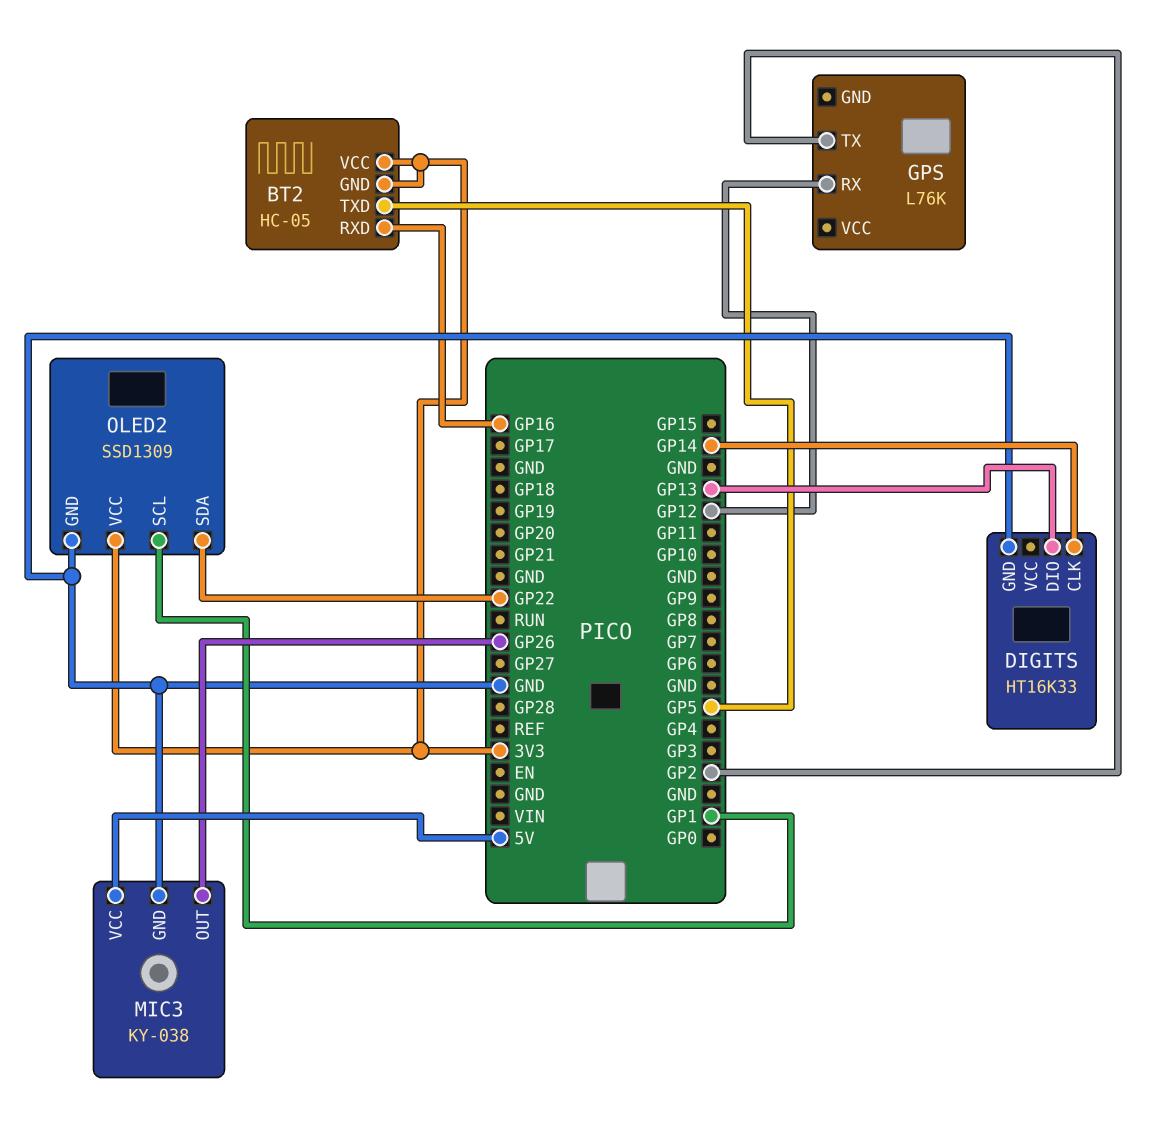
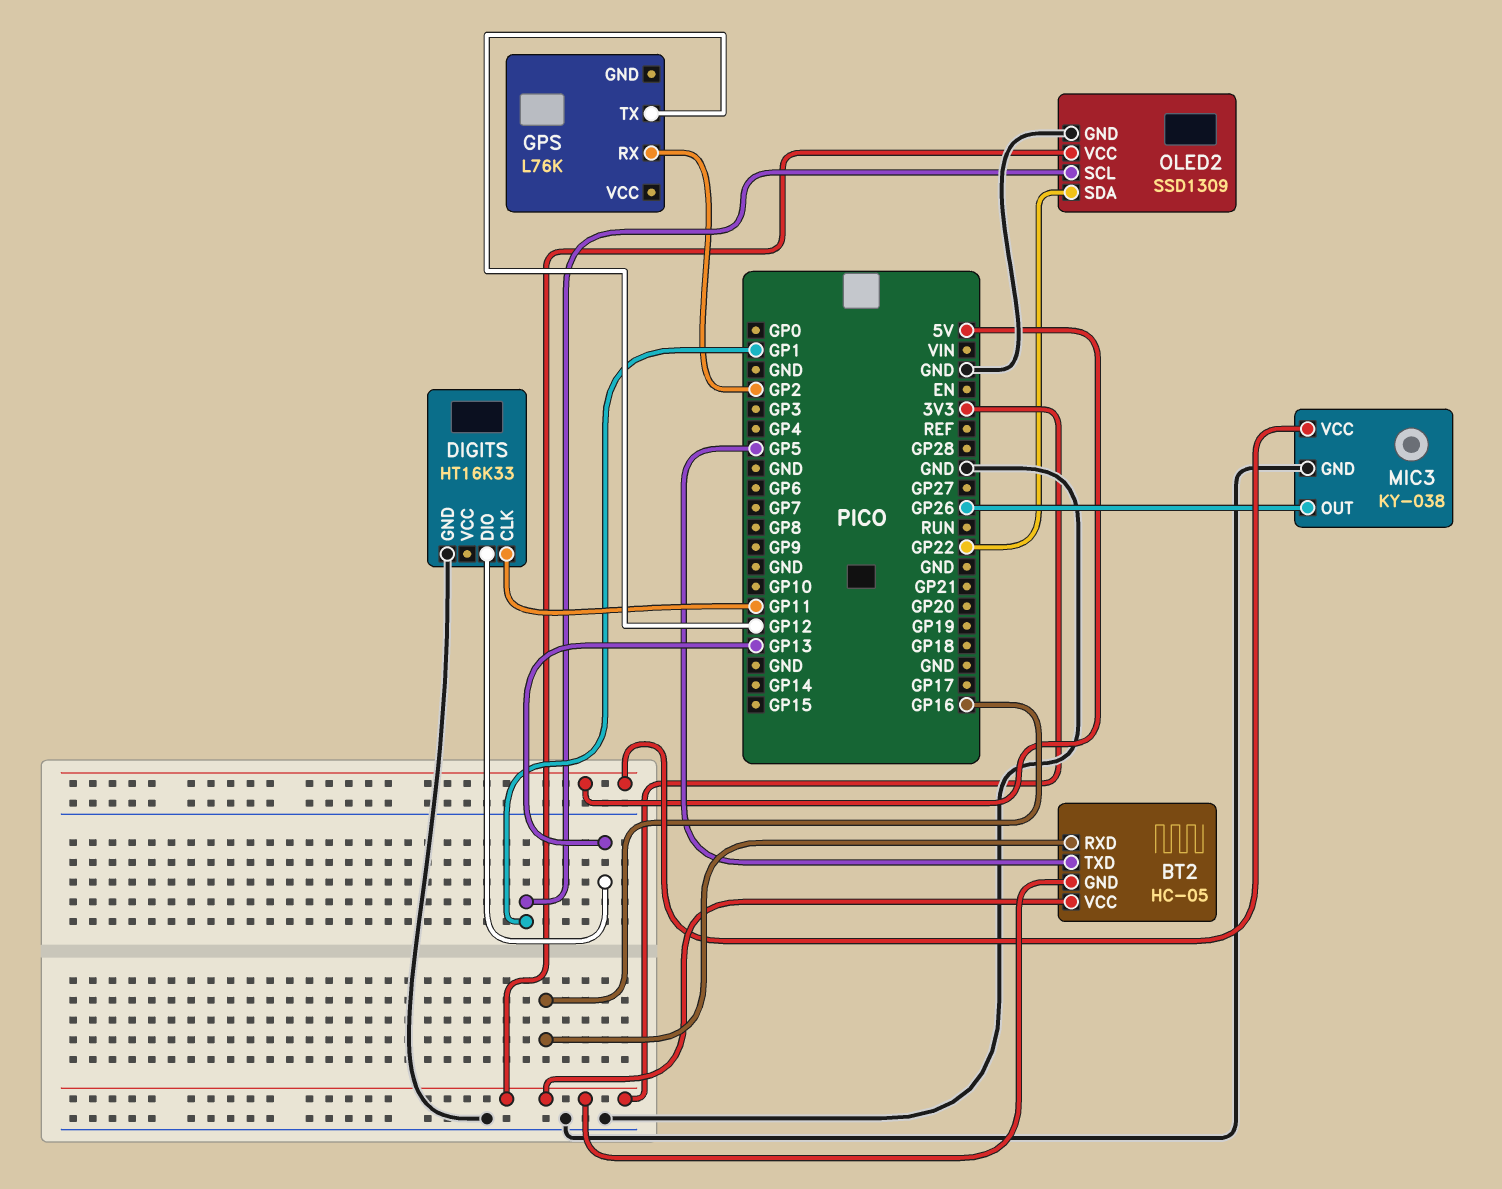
DIGITS pin CLK: GP14 -> GP11
GPS pin RX: GP12 -> GP2
GPS pin TX: GP2 -> GP12

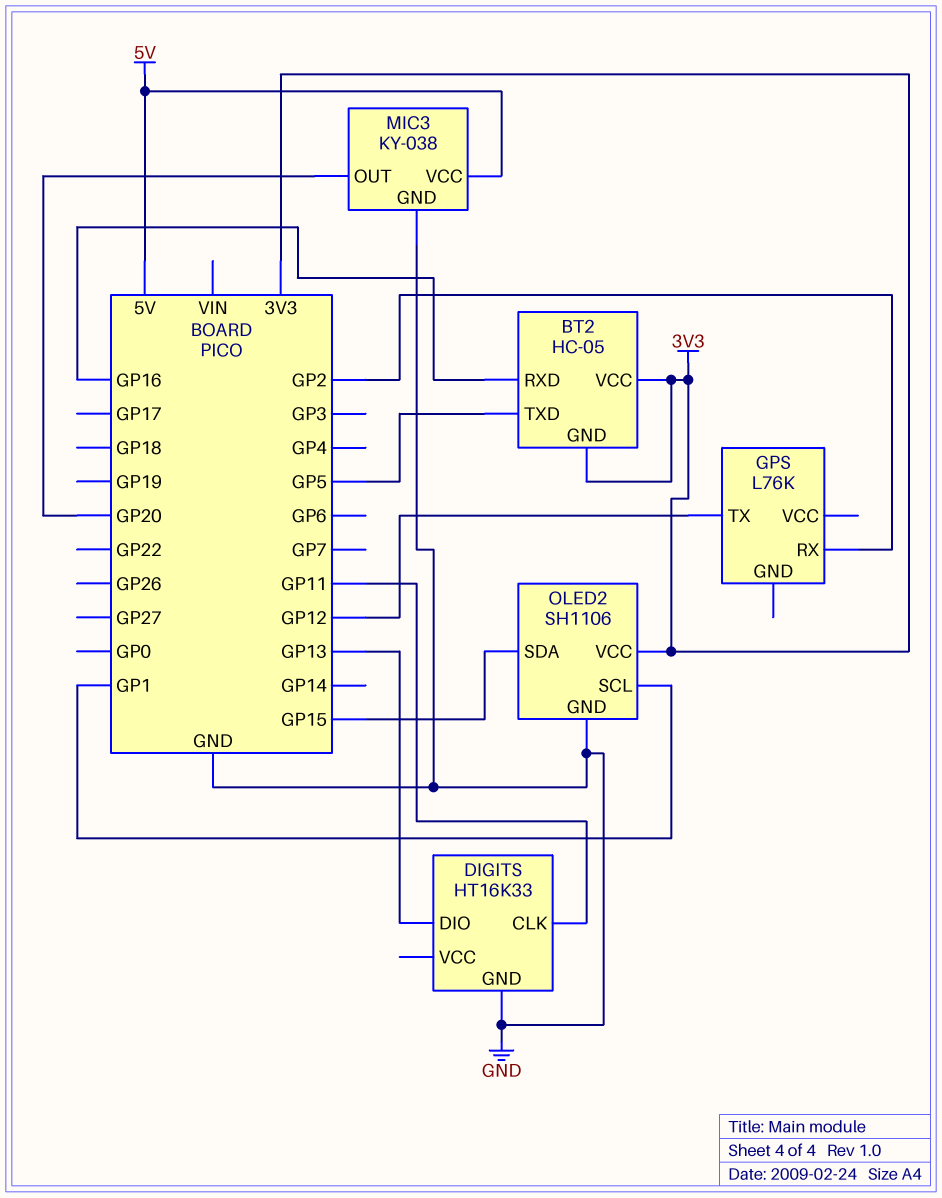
MIC3 pin OUT: GP26 -> GP20
OLED2: SSD1309 -> SH1106
OLED2 pin SDA: GP22 -> GP15

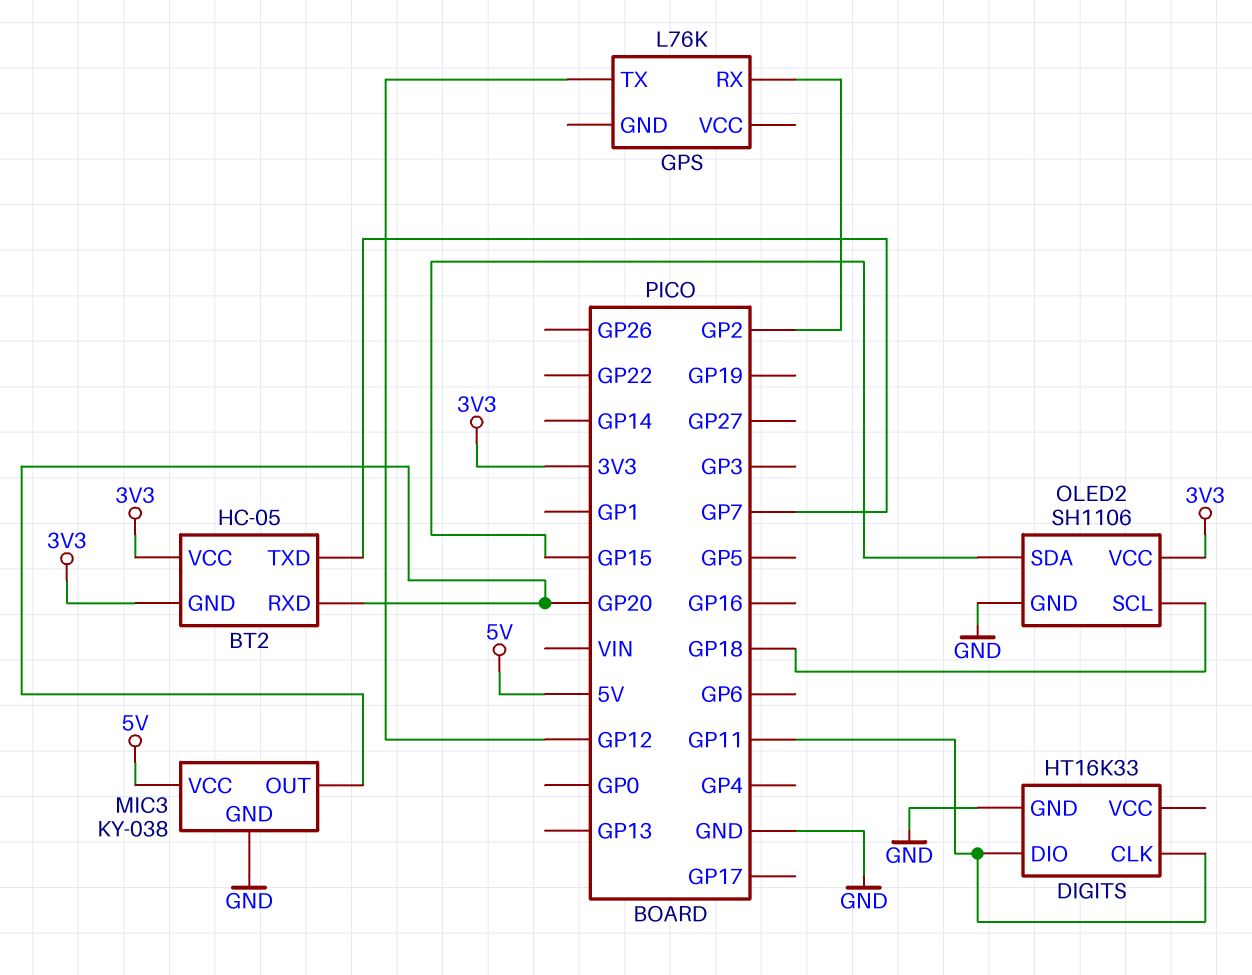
BT2 pin RXD: GP16 -> GP20
BT2 pin TXD: GP5 -> GP7
DIGITS pin DIO: GP13 -> GP11
OLED2 pin SCL: GP1 -> GP18

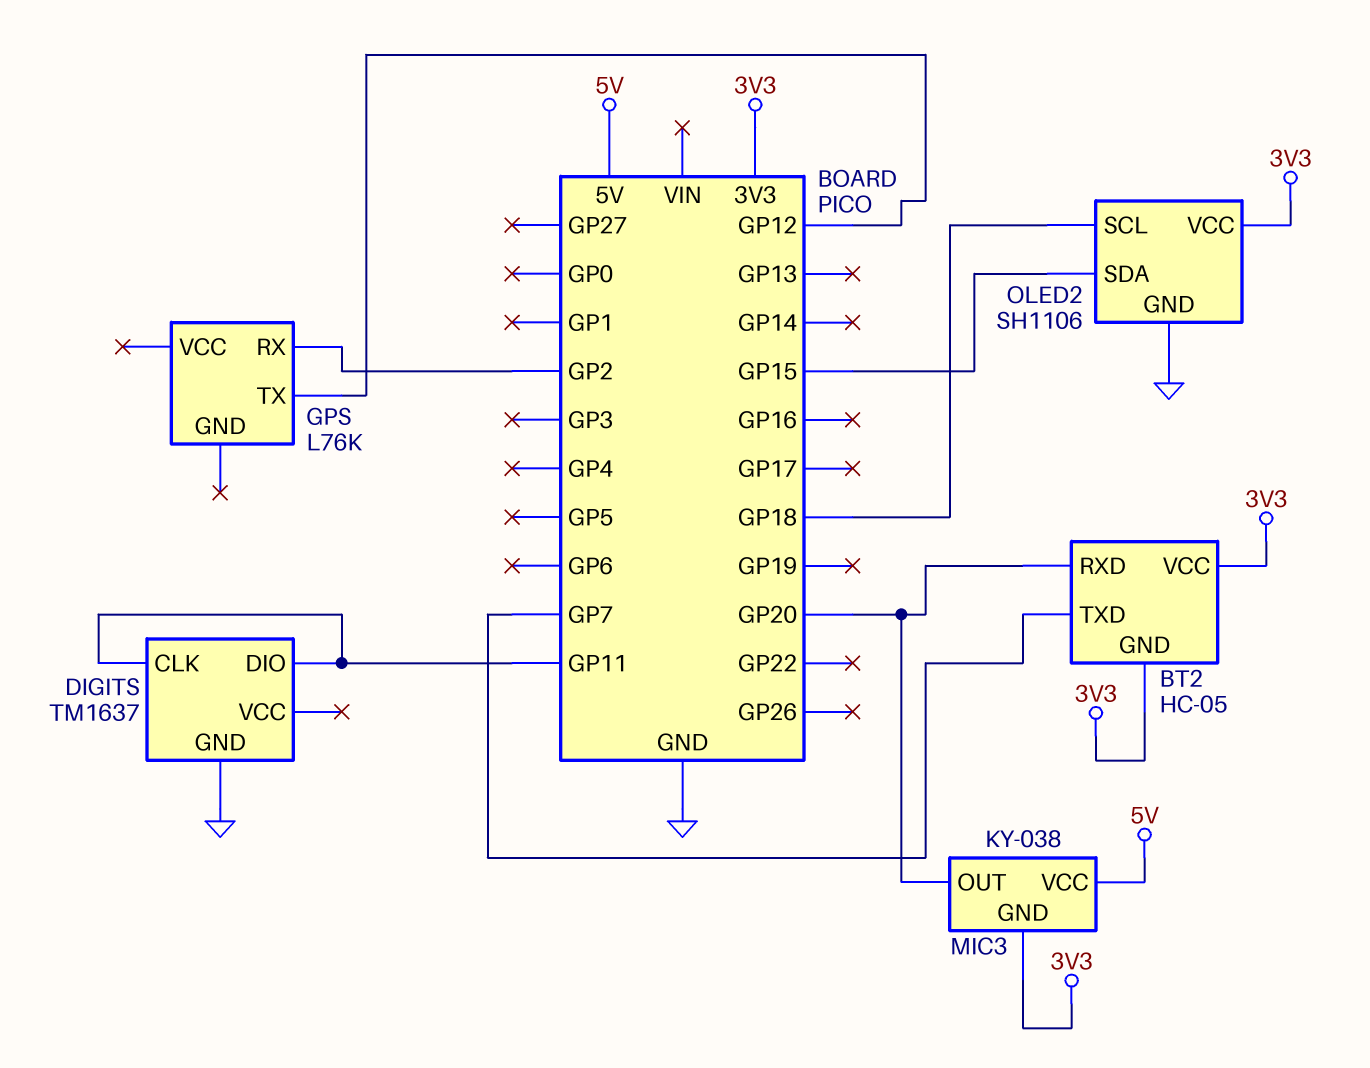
DIGITS: HT16K33 -> TM1637
MIC3 pin GND: GND -> 3V3

